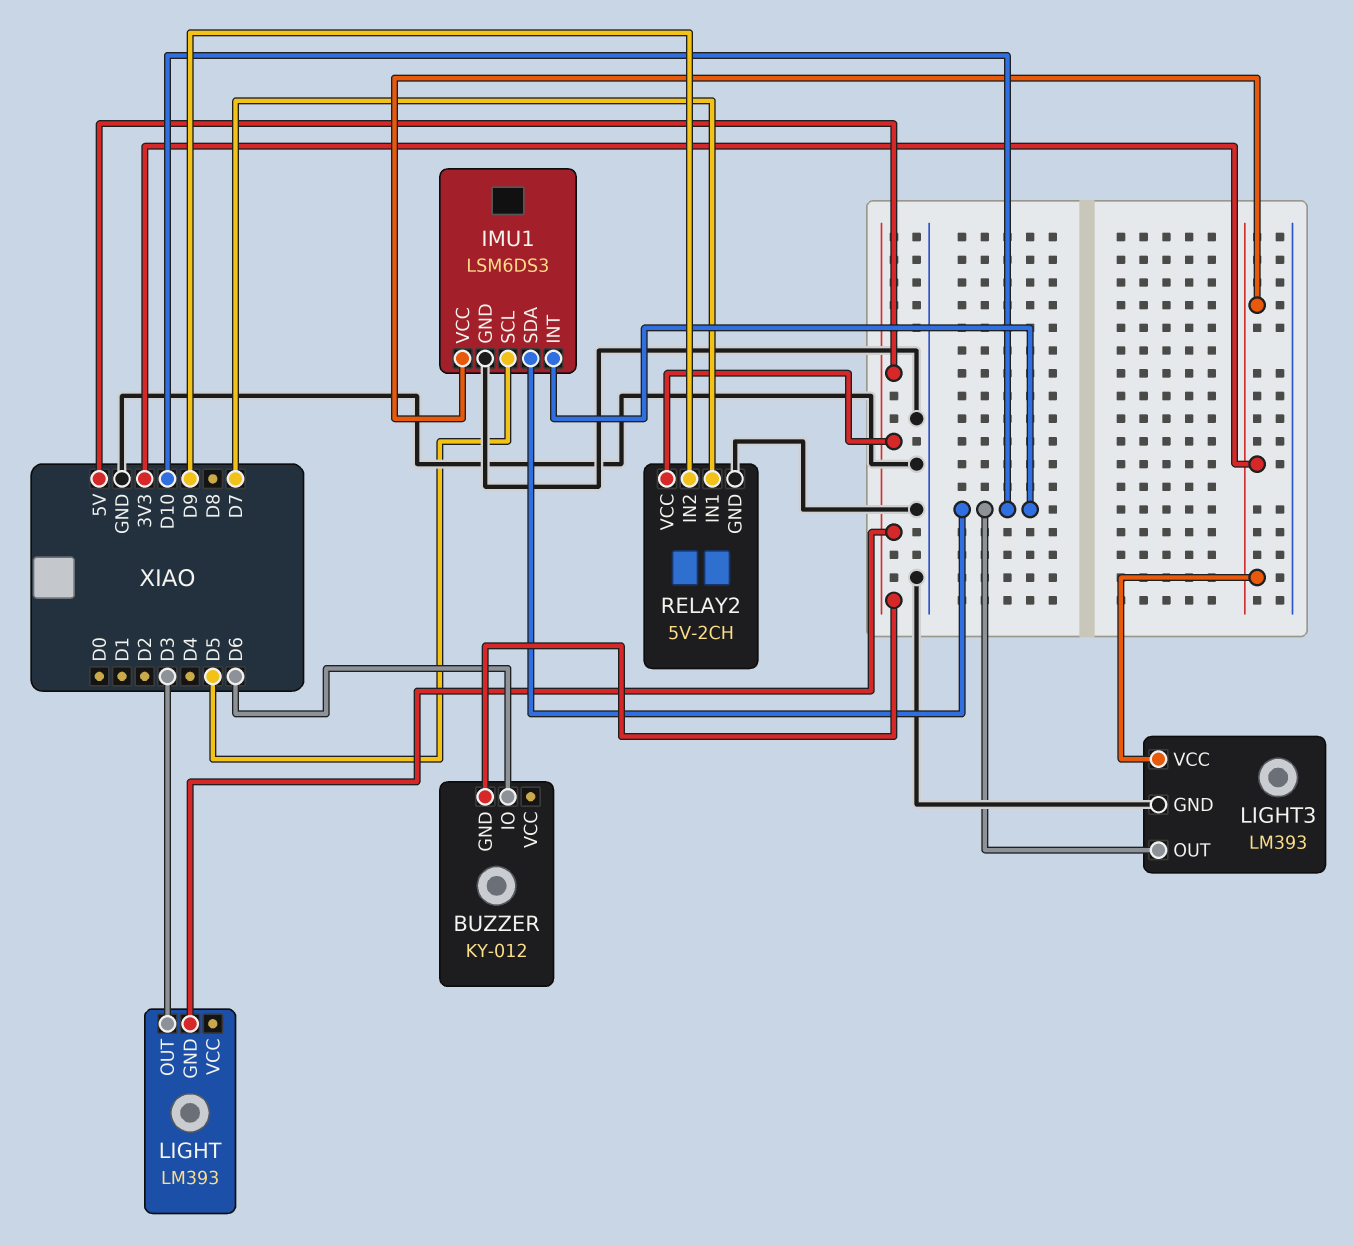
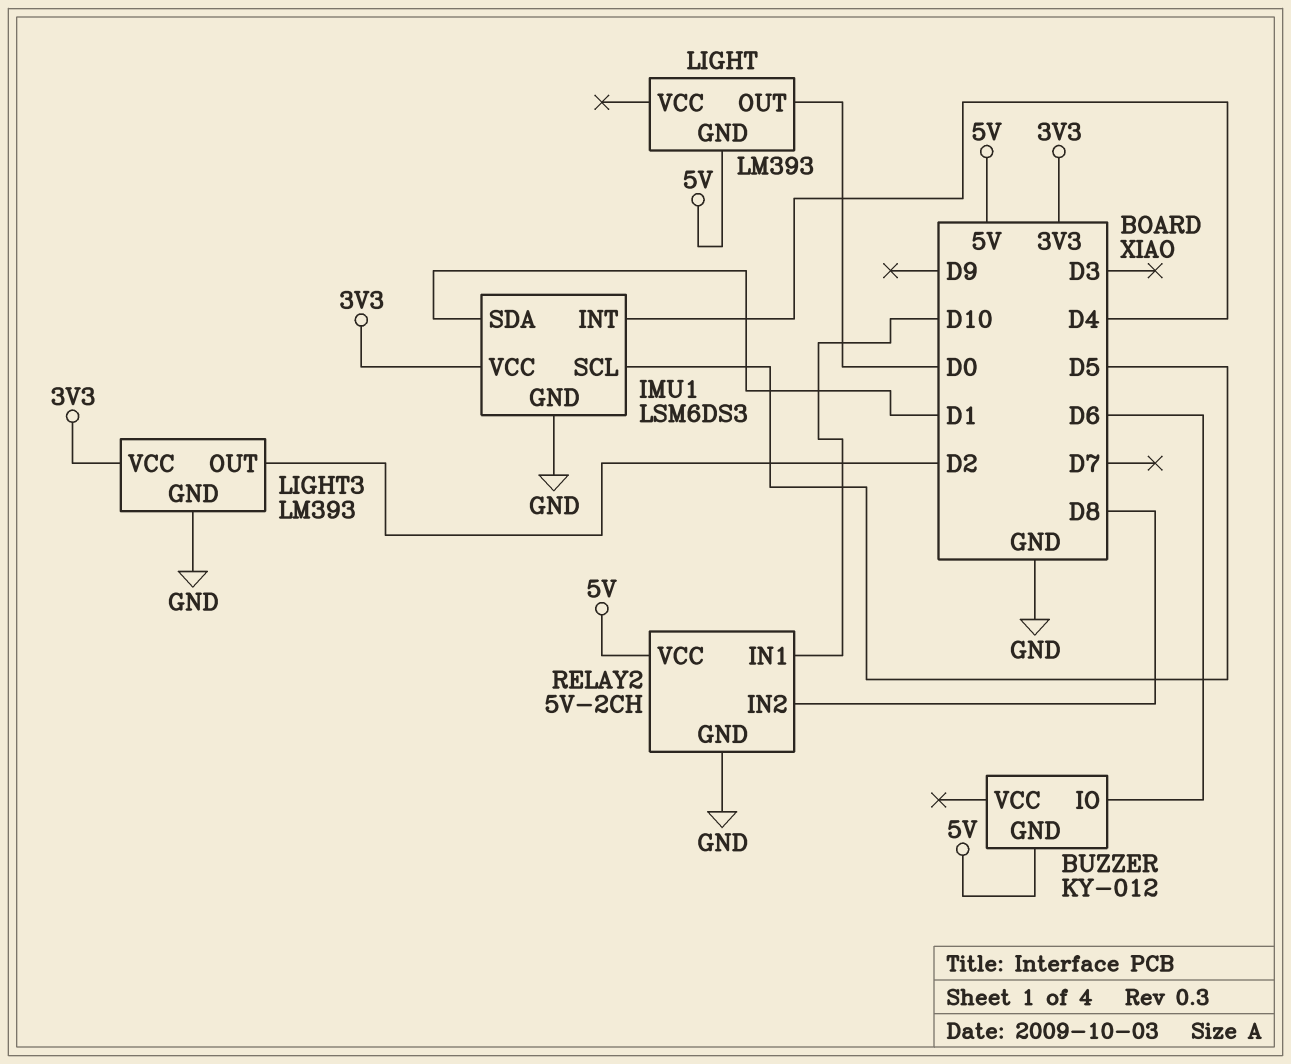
IMU1 pin INT: D10 -> D4
IMU1 pin SDA: D10 -> D1
LIGHT pin OUT: D3 -> D0
LIGHT3 pin OUT: D10 -> D2
RELAY2 pin IN1: D7 -> D10
RELAY2 pin IN2: D9 -> D8

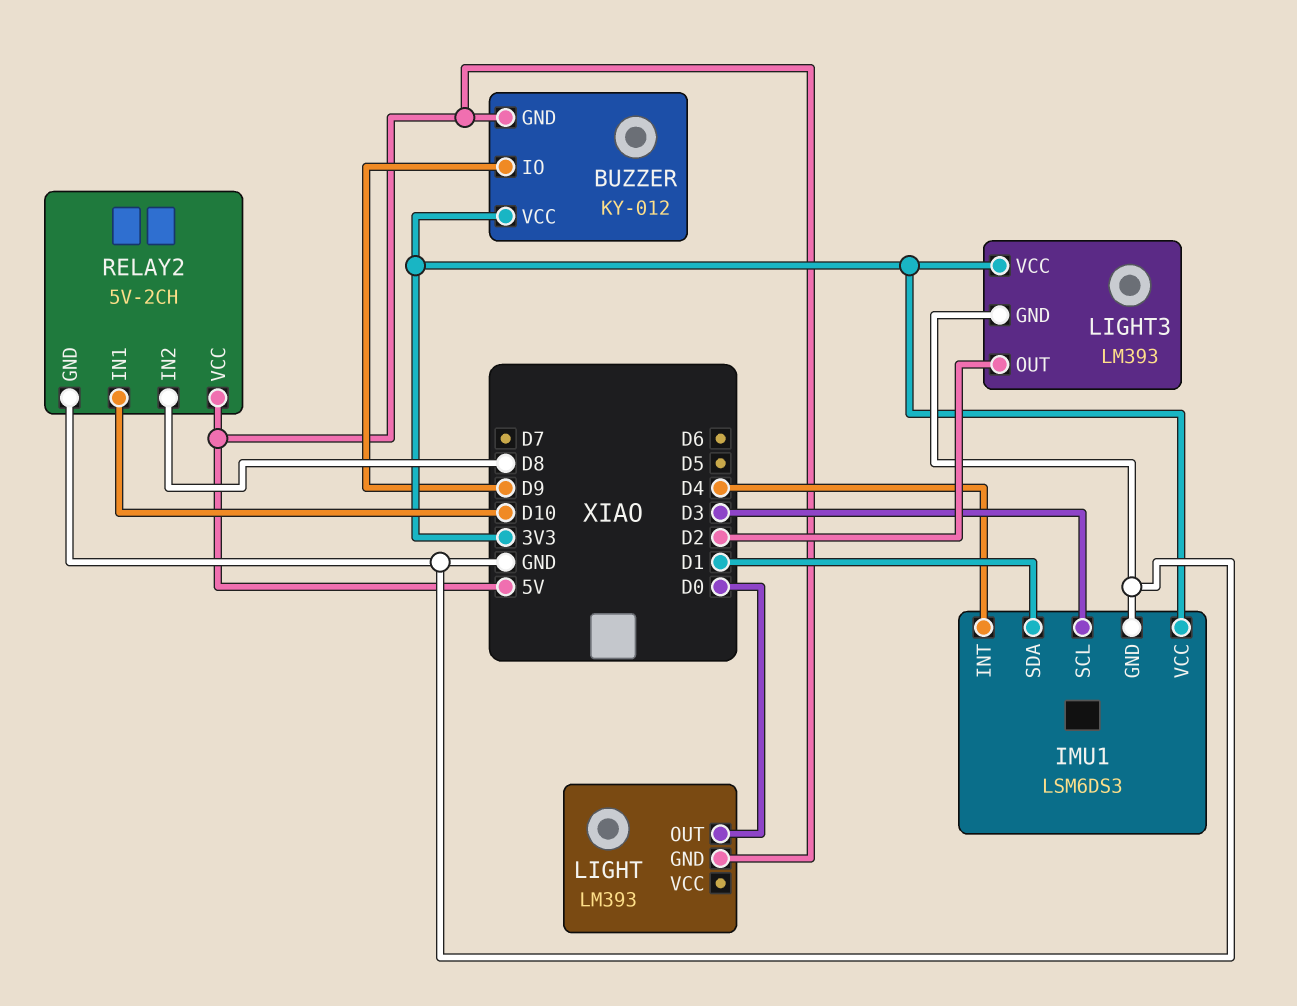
BUZZER pin IO: D6 -> D9
BUZZER pin VCC: none -> 3V3
IMU1 pin SCL: D5 -> D3

